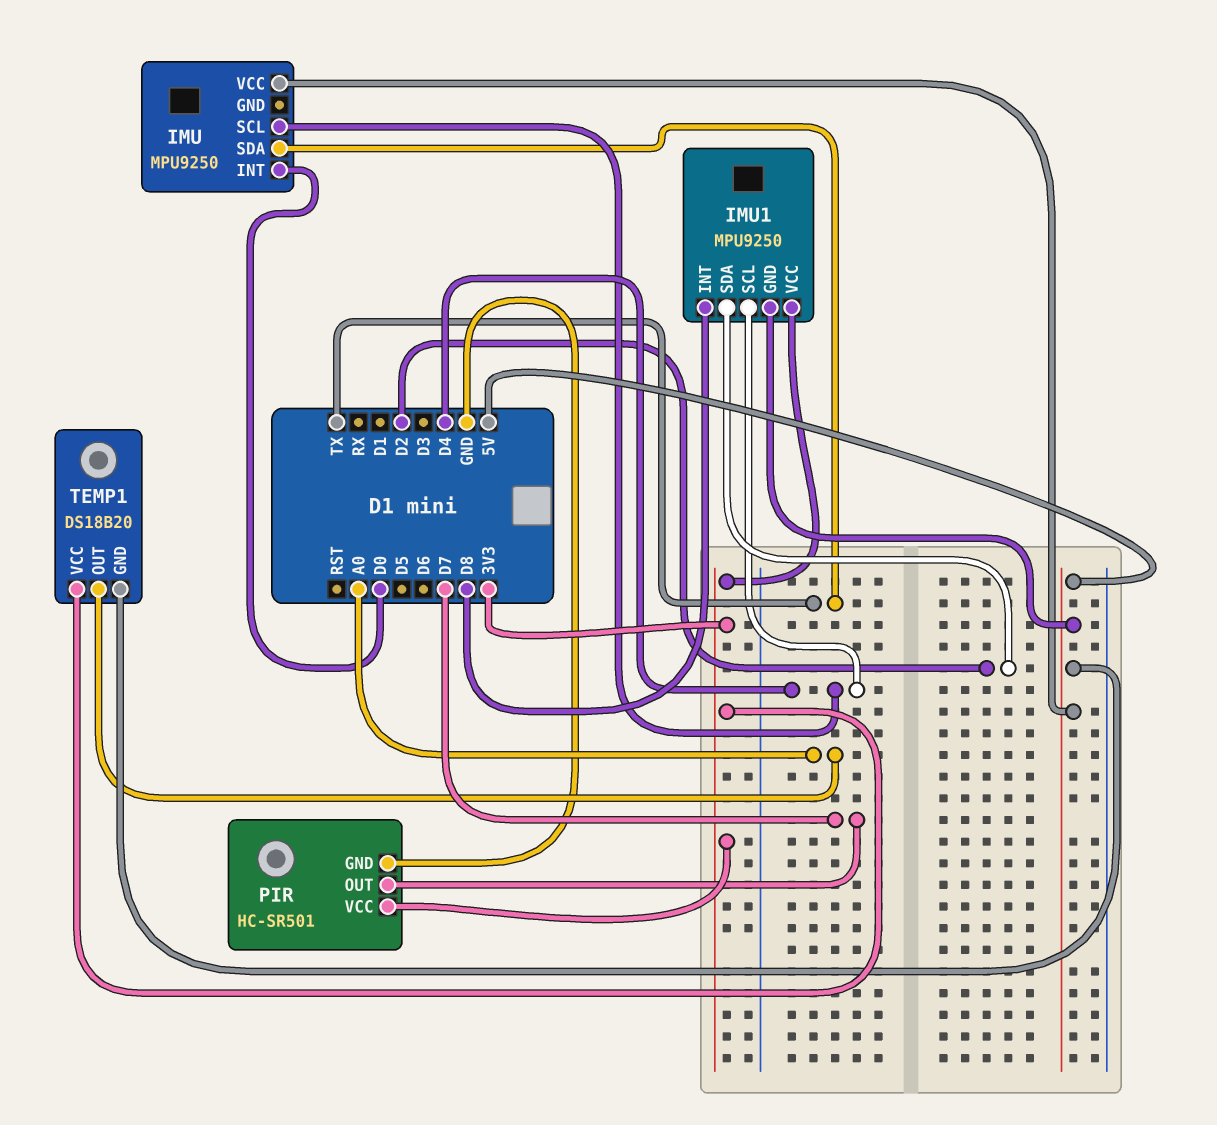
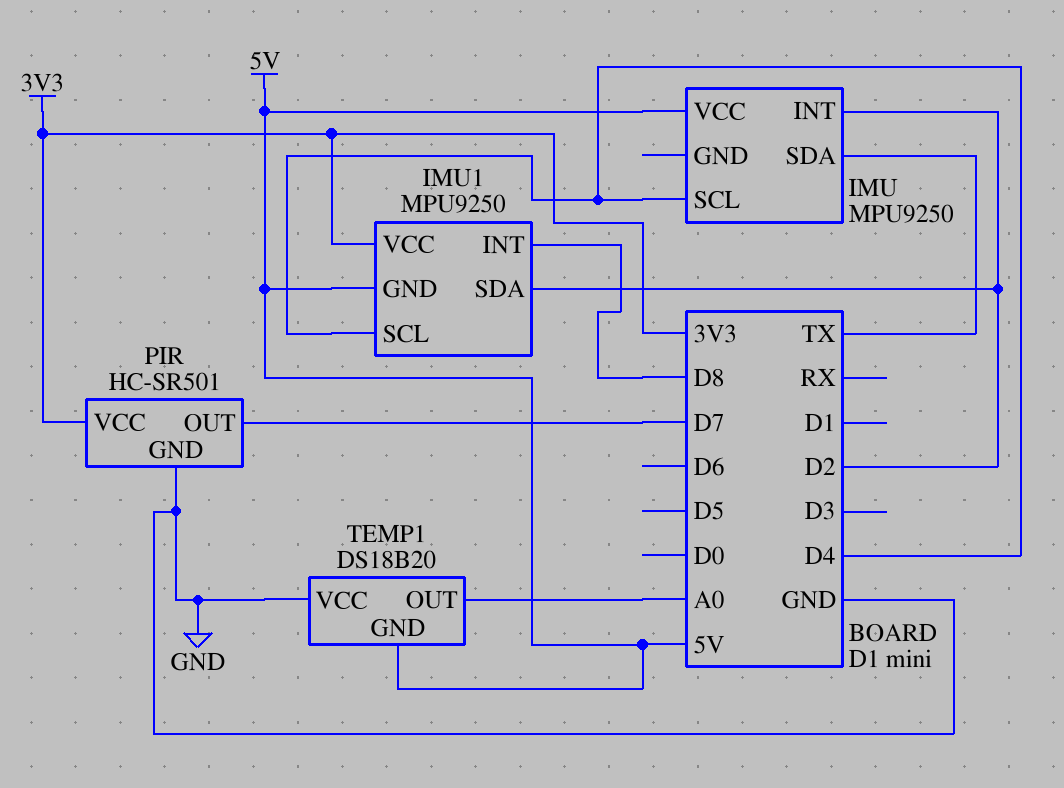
IMU pin INT: D0 -> D2
TEMP1 pin VCC: 3V3 -> GND

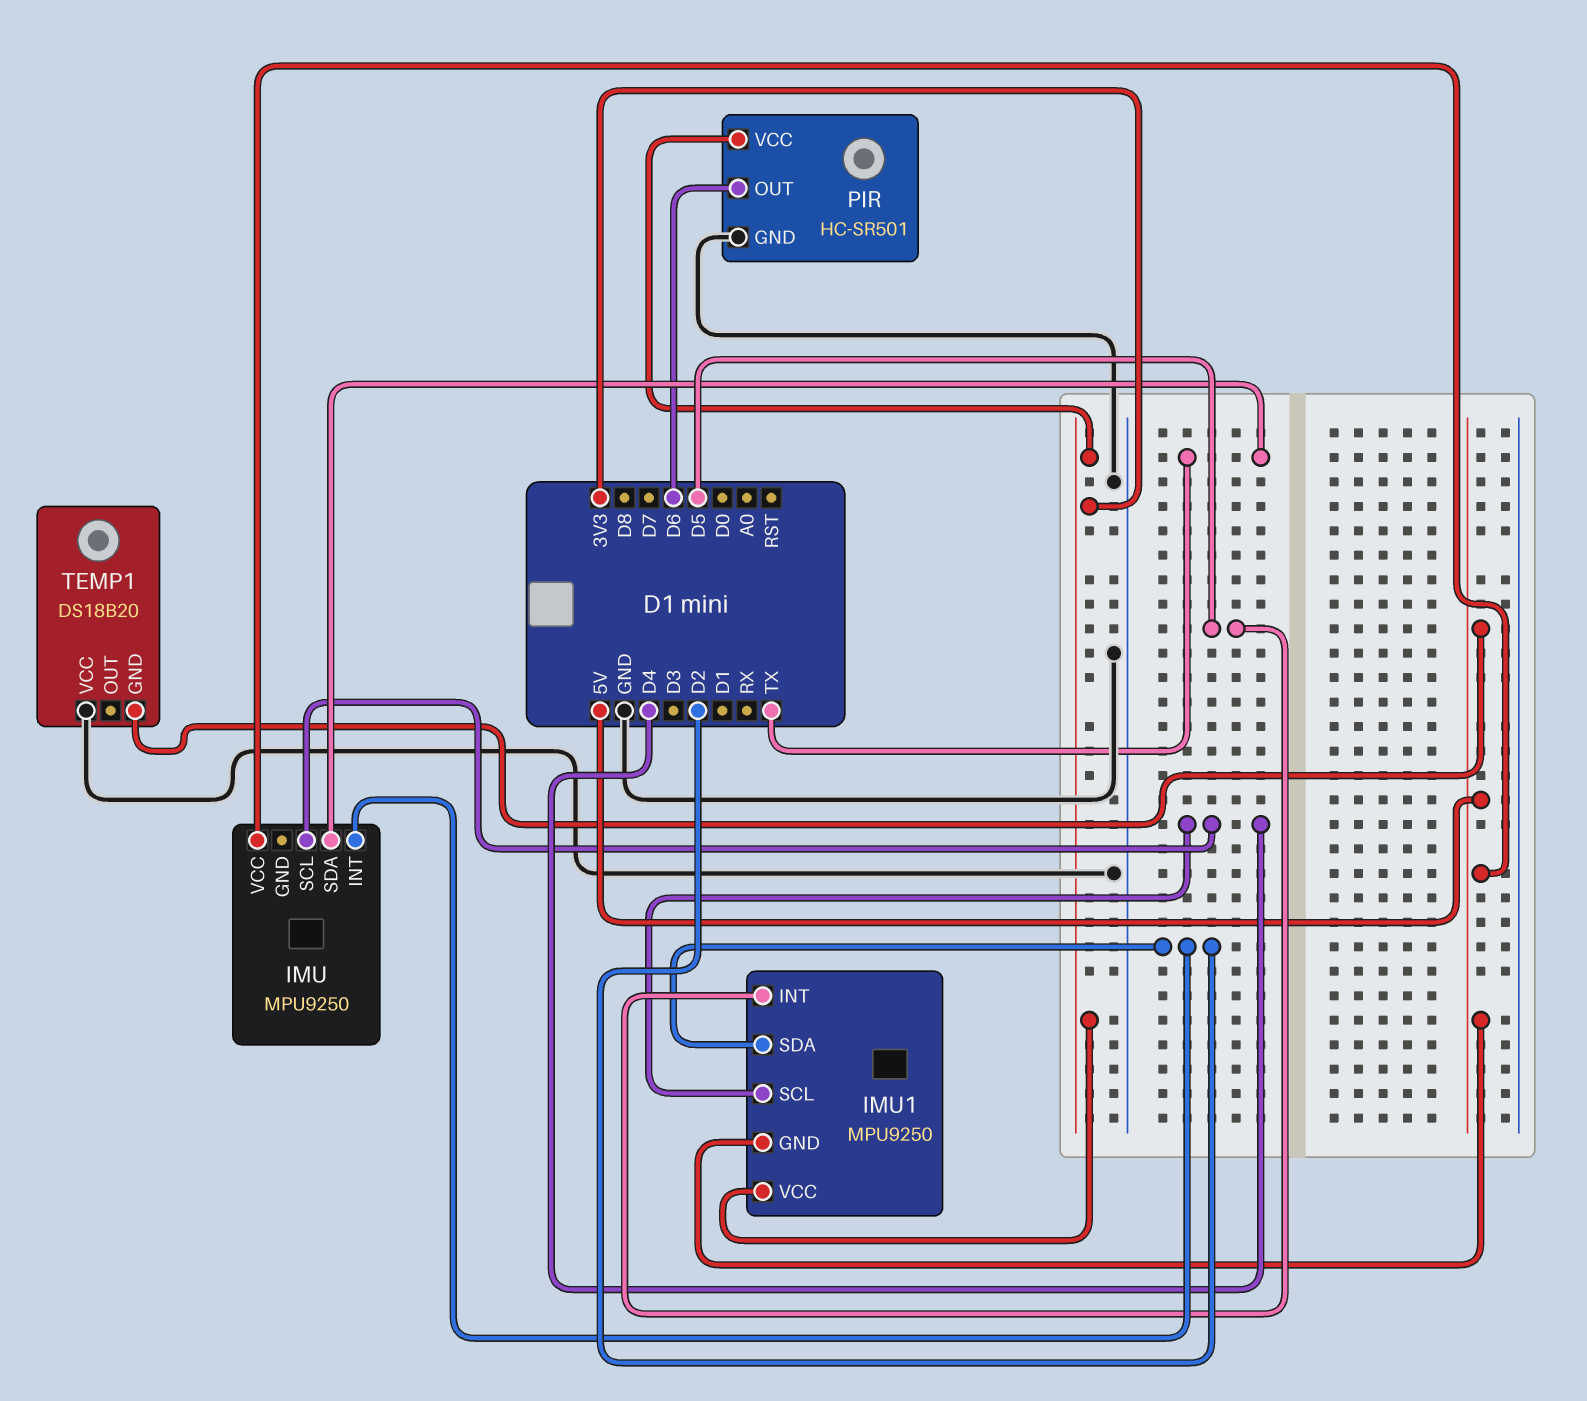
IMU1 pin INT: D8 -> D5
PIR pin OUT: D7 -> D6
TEMP1 pin OUT: A0 -> none

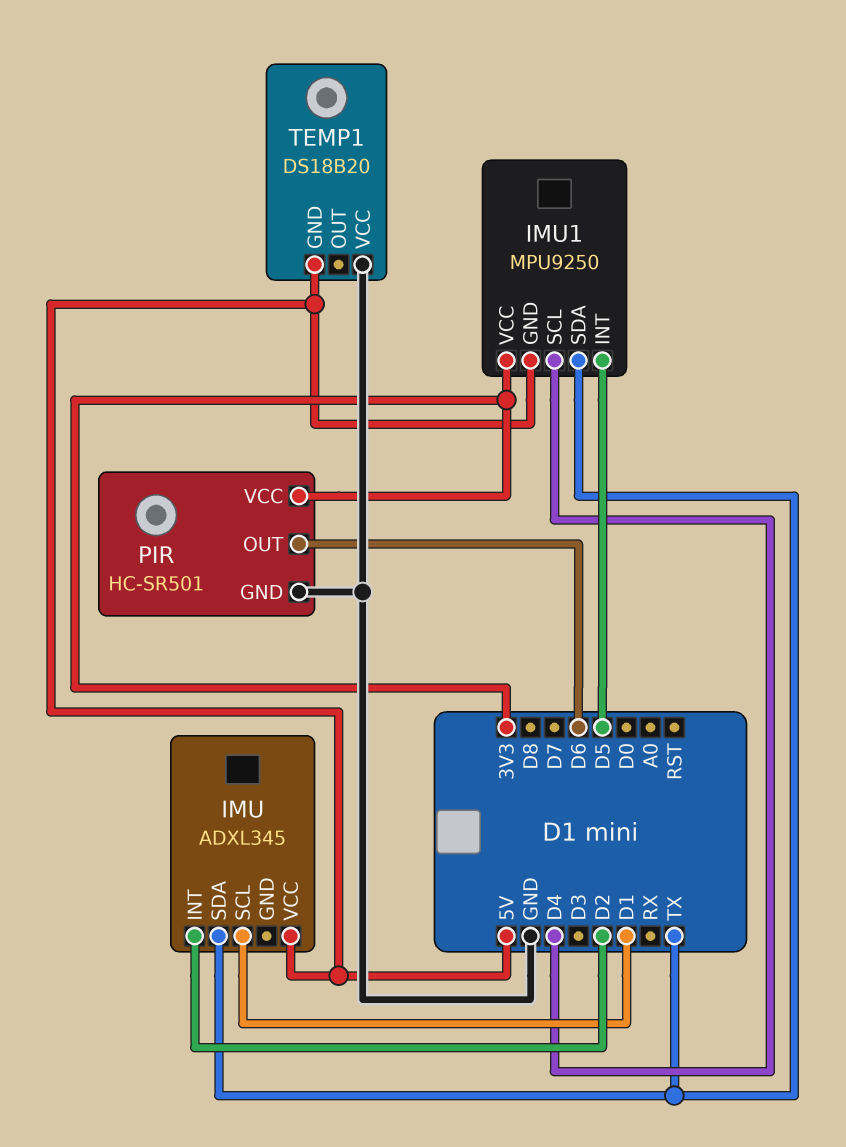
IMU: MPU9250 -> ADXL345
IMU pin SCL: D4 -> D1
IMU1 pin SDA: D2 -> TX

